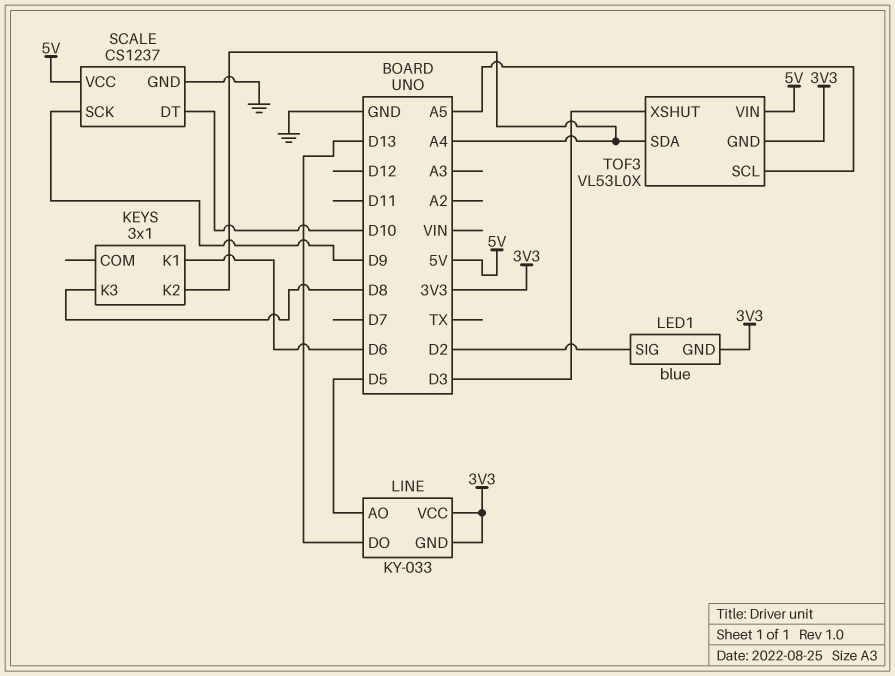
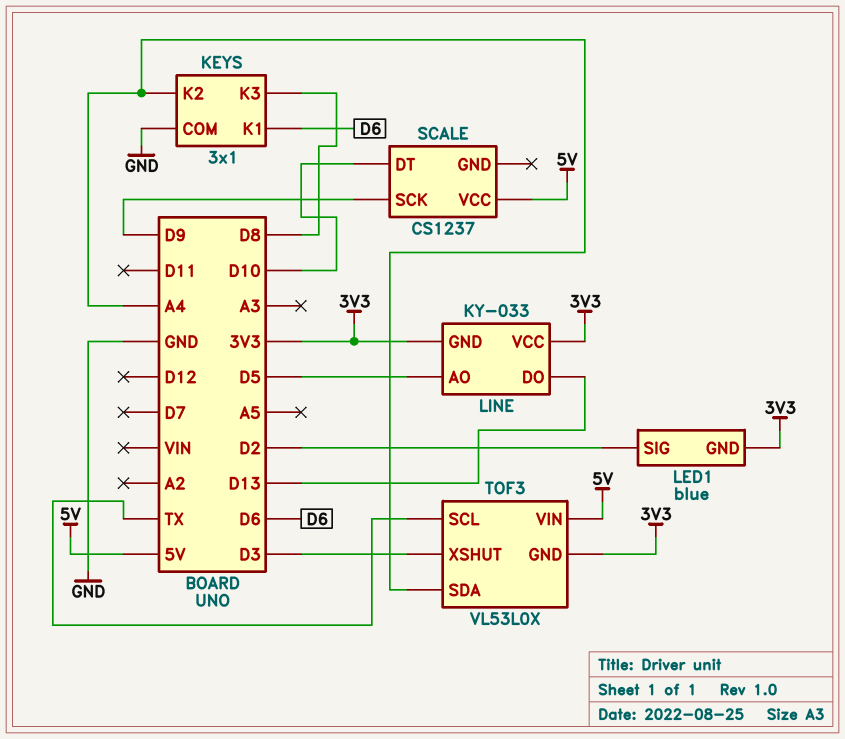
KEYS pin COM: none -> GND
SCALE pin GND: GND -> none
TOF3 pin SCL: A5 -> TX

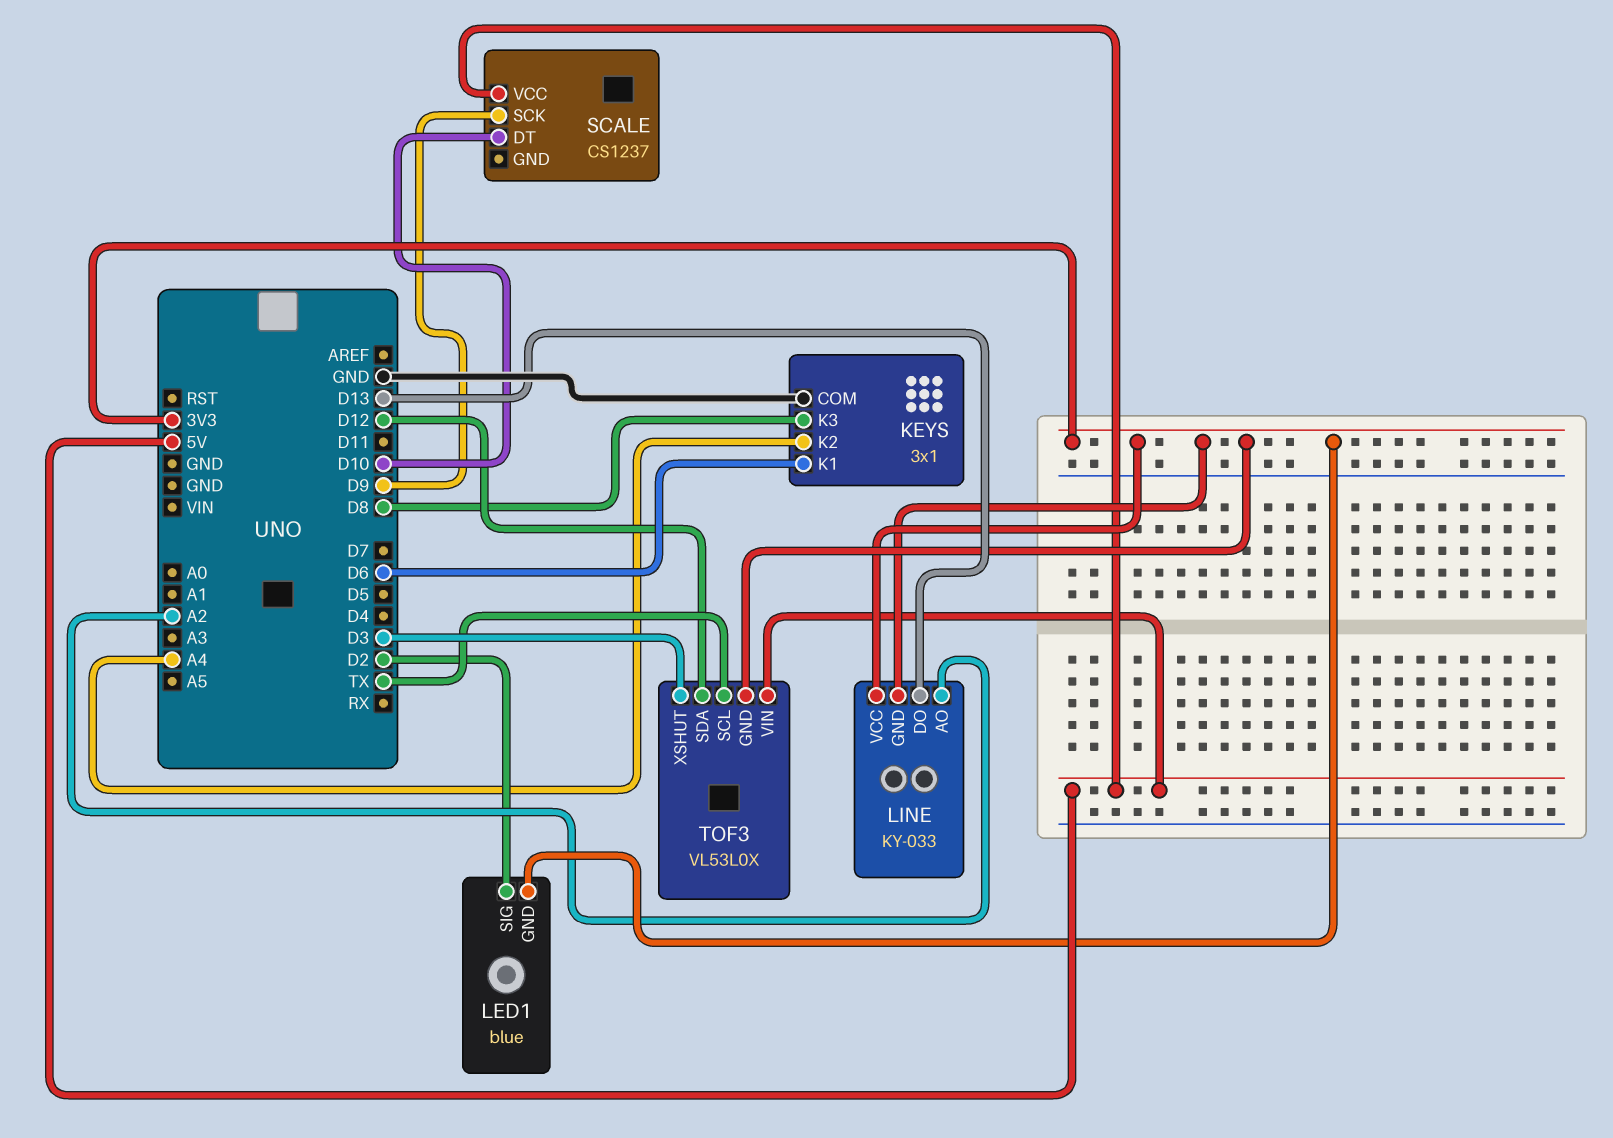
LINE pin AO: D5 -> A2
TOF3 pin SDA: A4 -> D12

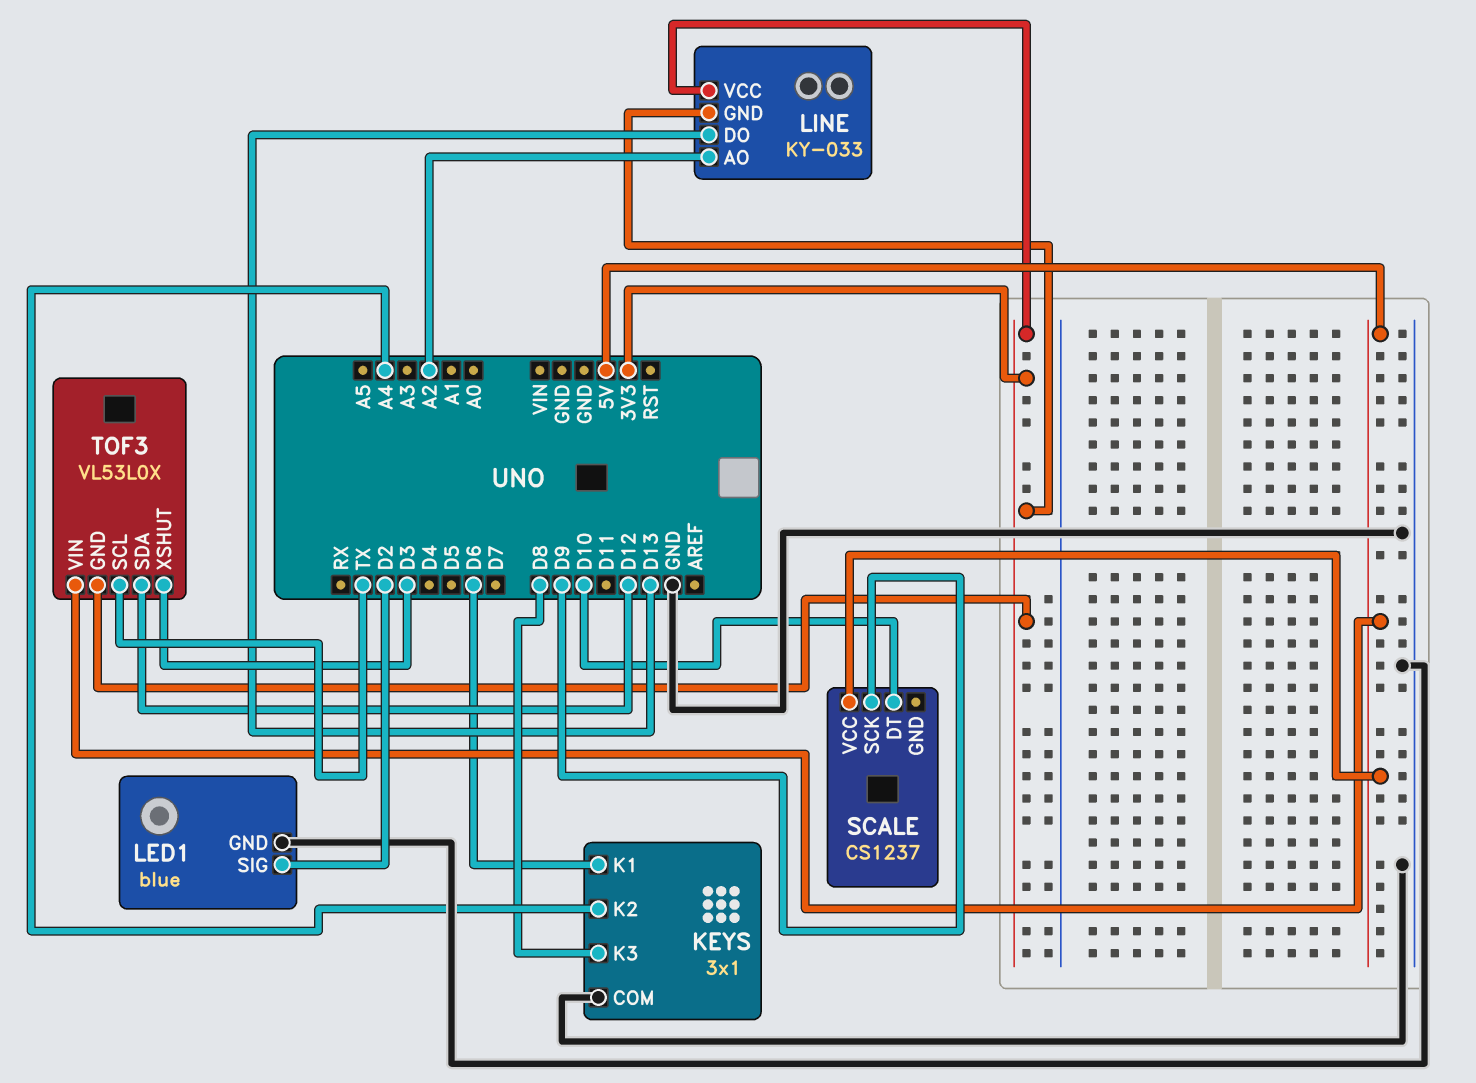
LED1 pin GND: 3V3 -> GND

